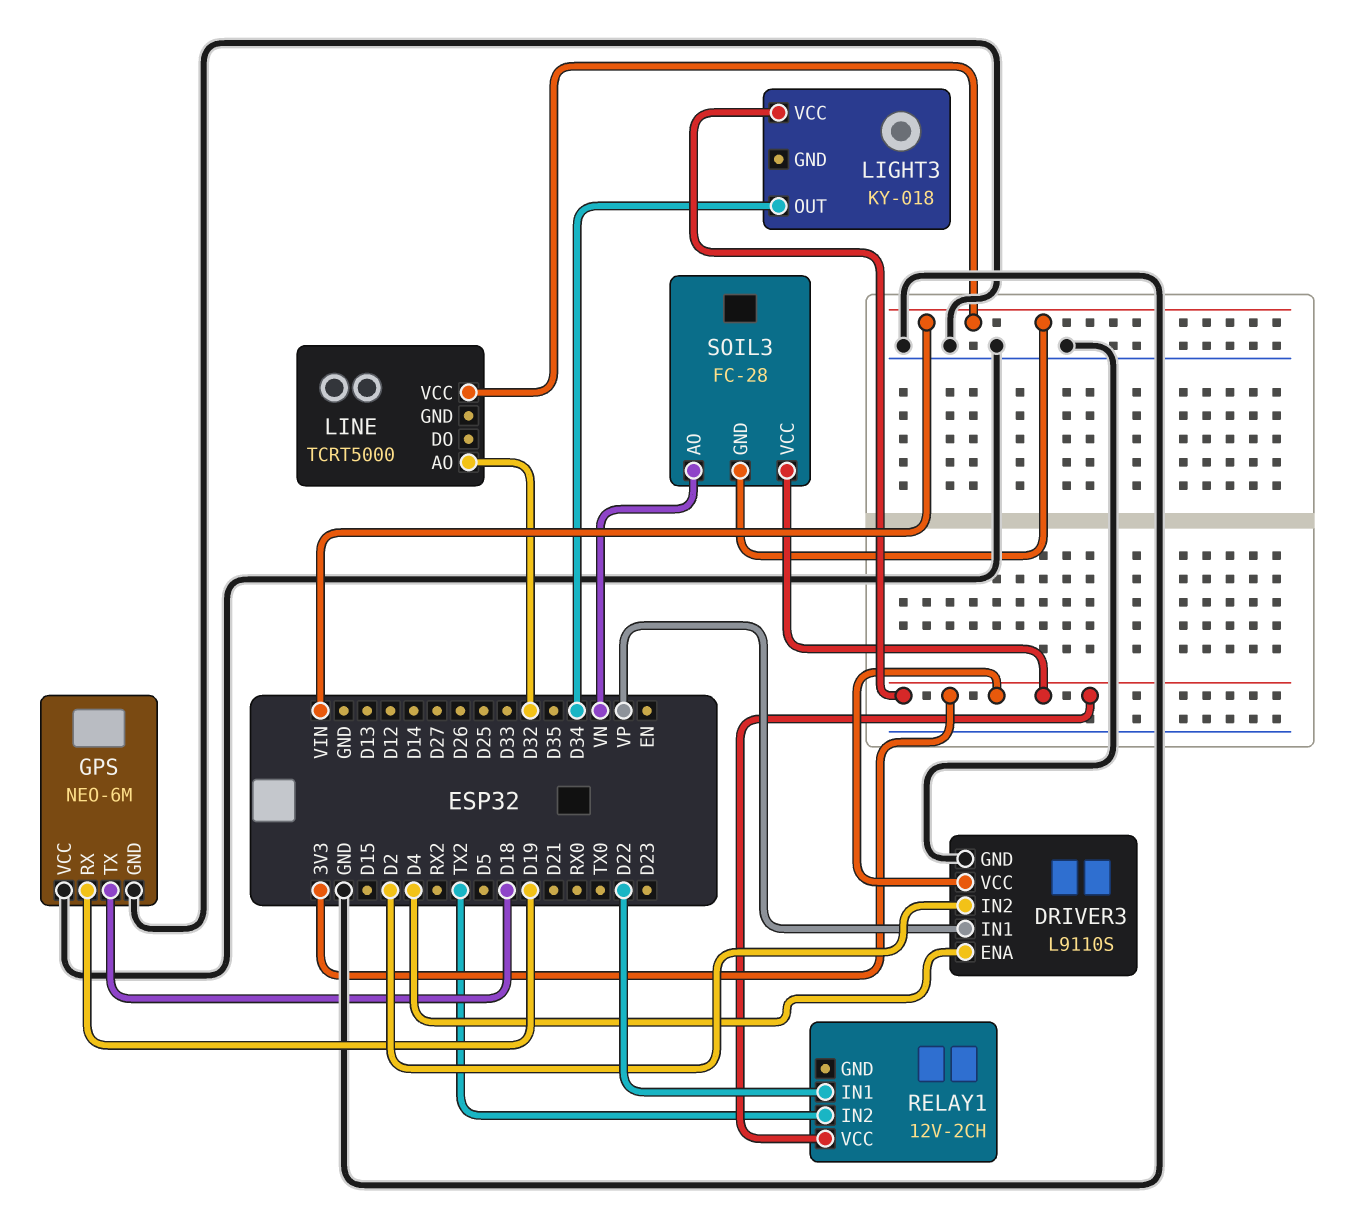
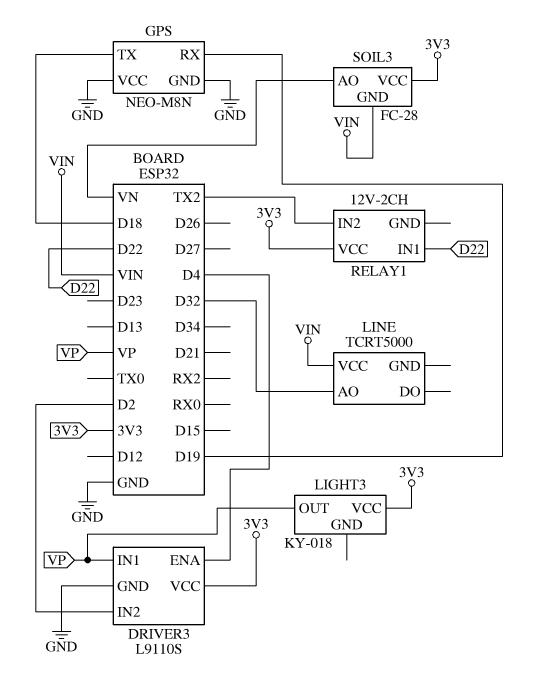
GPS: NEO-6M -> NEO-M8N
LIGHT3 pin OUT: D34 -> VP

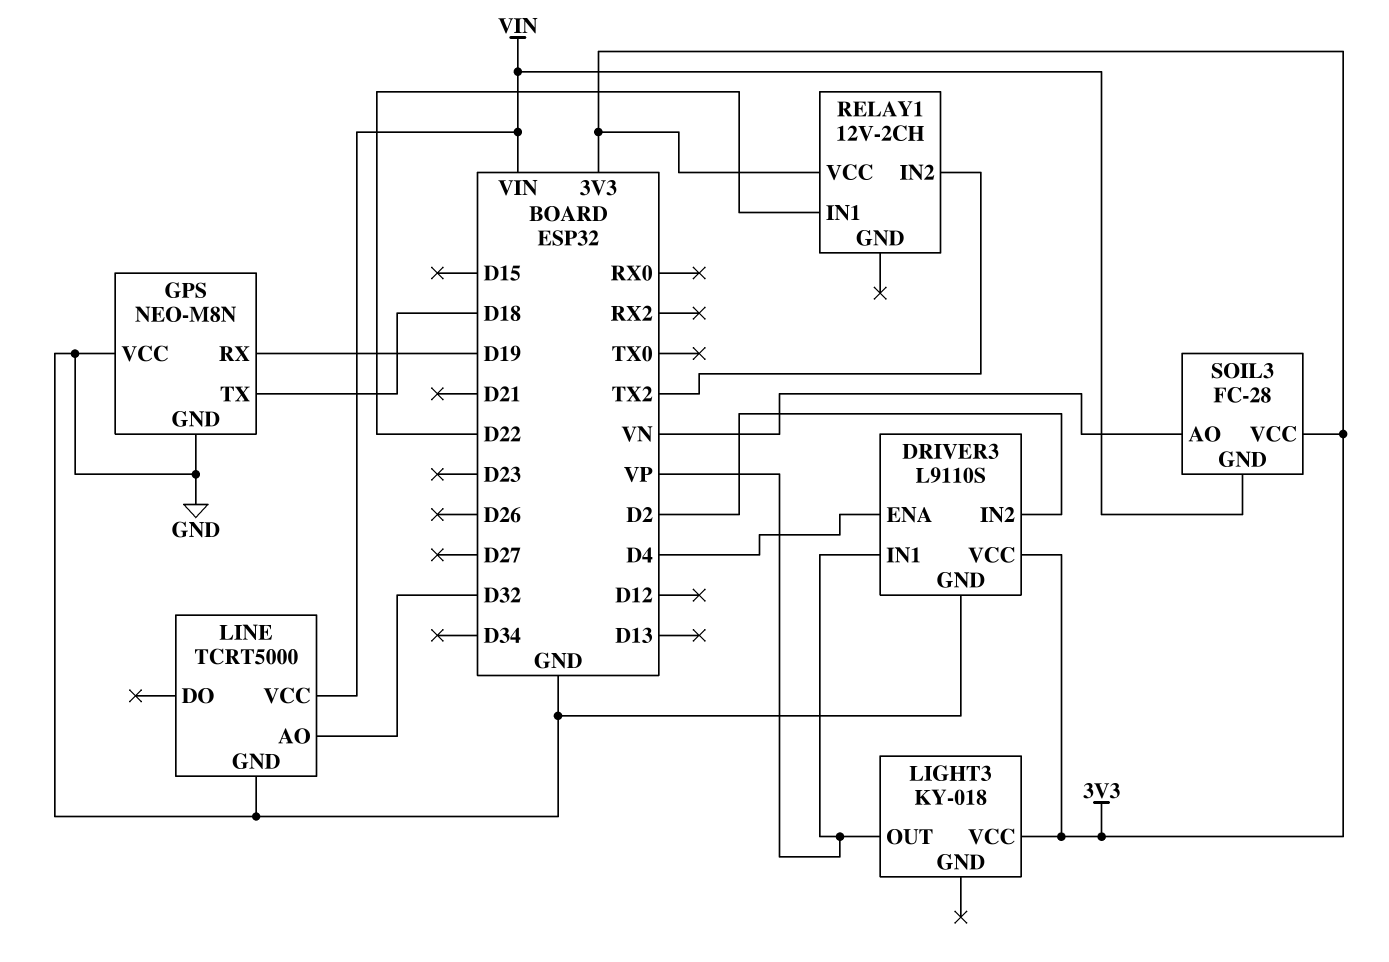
LINE pin GND: none -> GND

